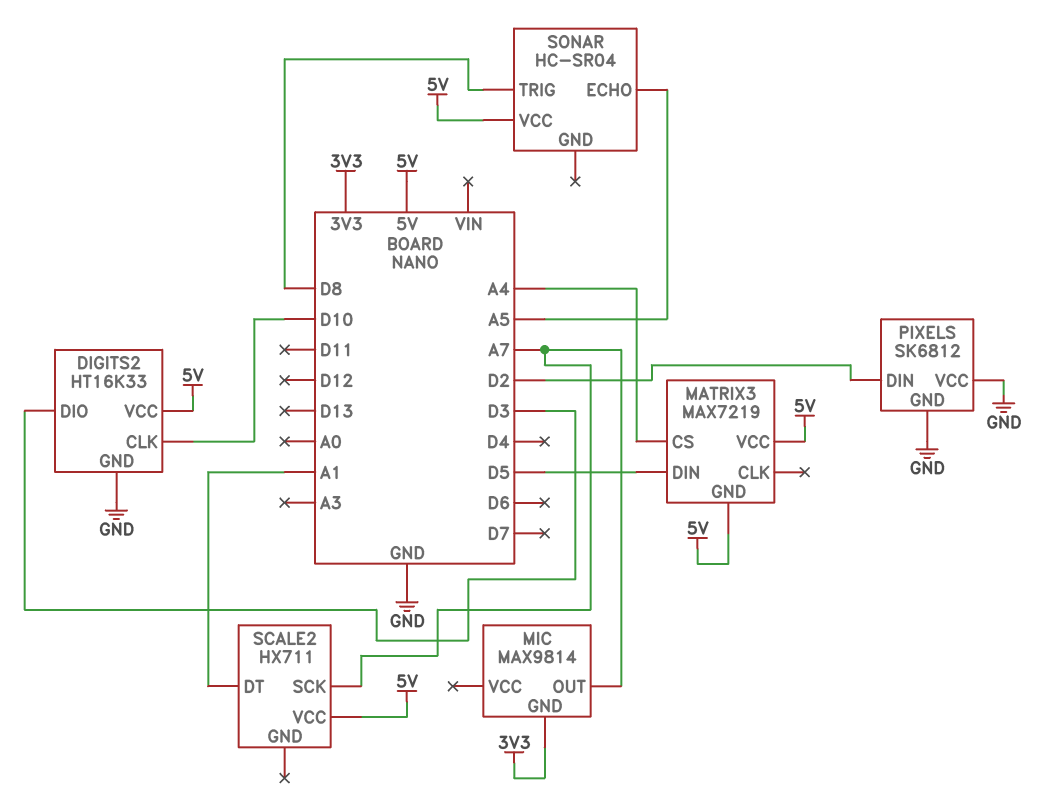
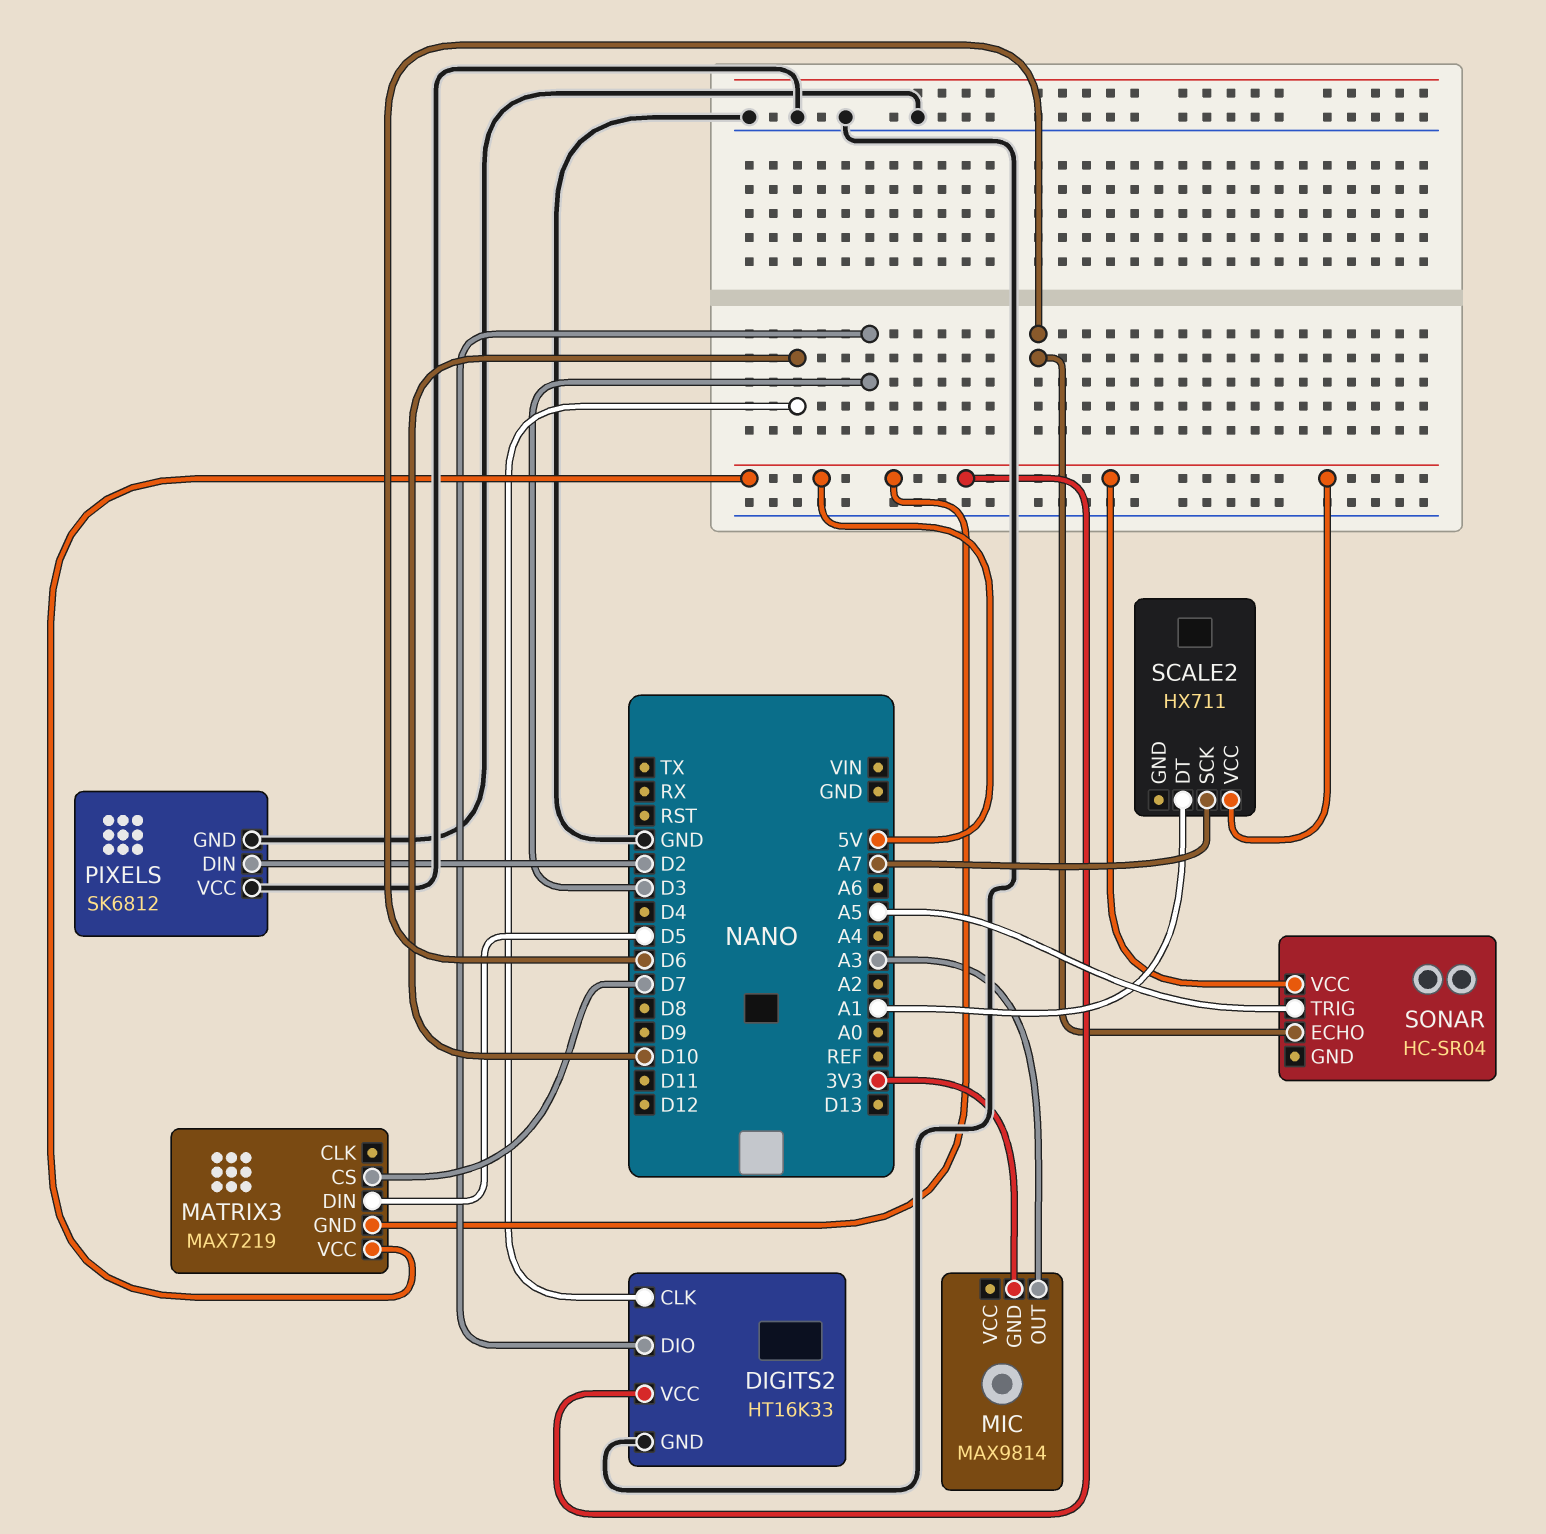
MATRIX3 pin CS: A4 -> D7
MIC pin OUT: A7 -> A3
SONAR pin ECHO: A5 -> D6
SONAR pin TRIG: D8 -> A5

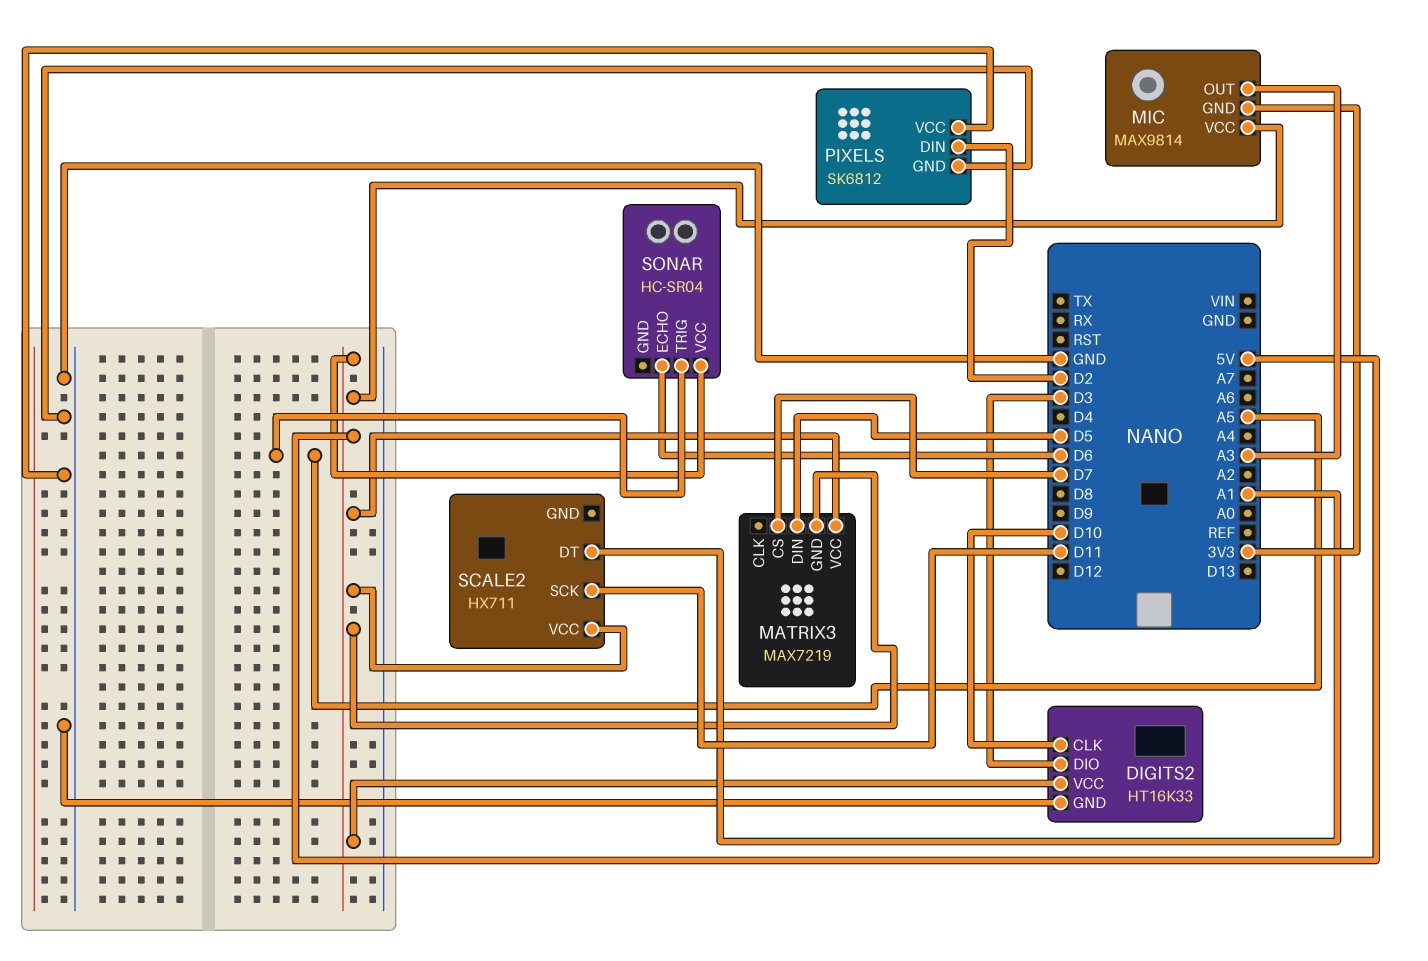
MIC pin VCC: none -> 5V
SCALE2 pin SCK: A7 -> D11

